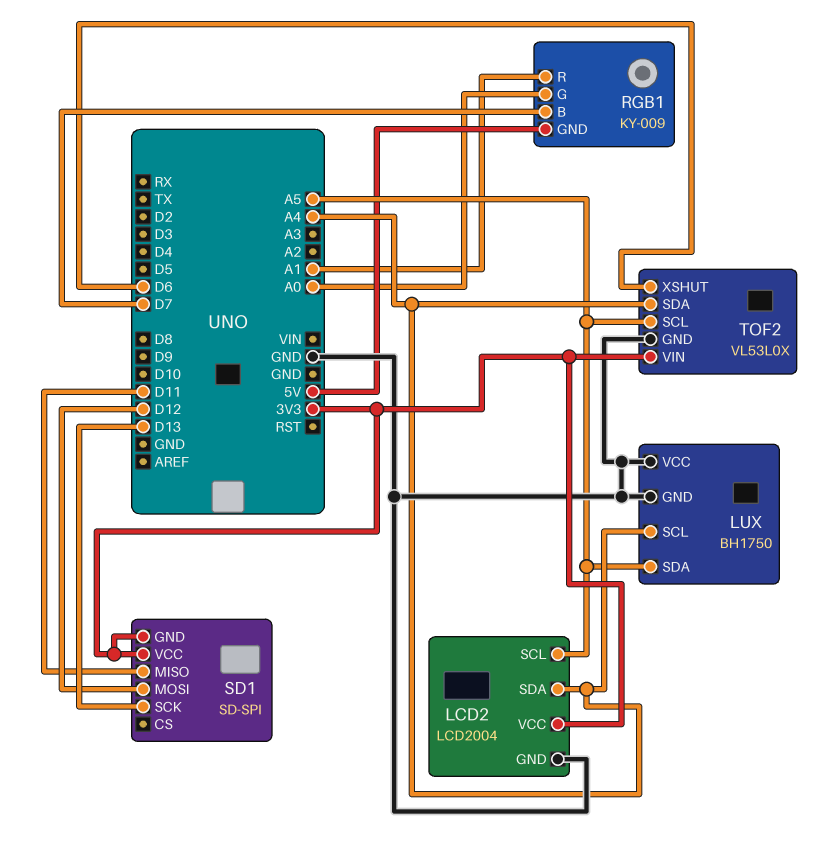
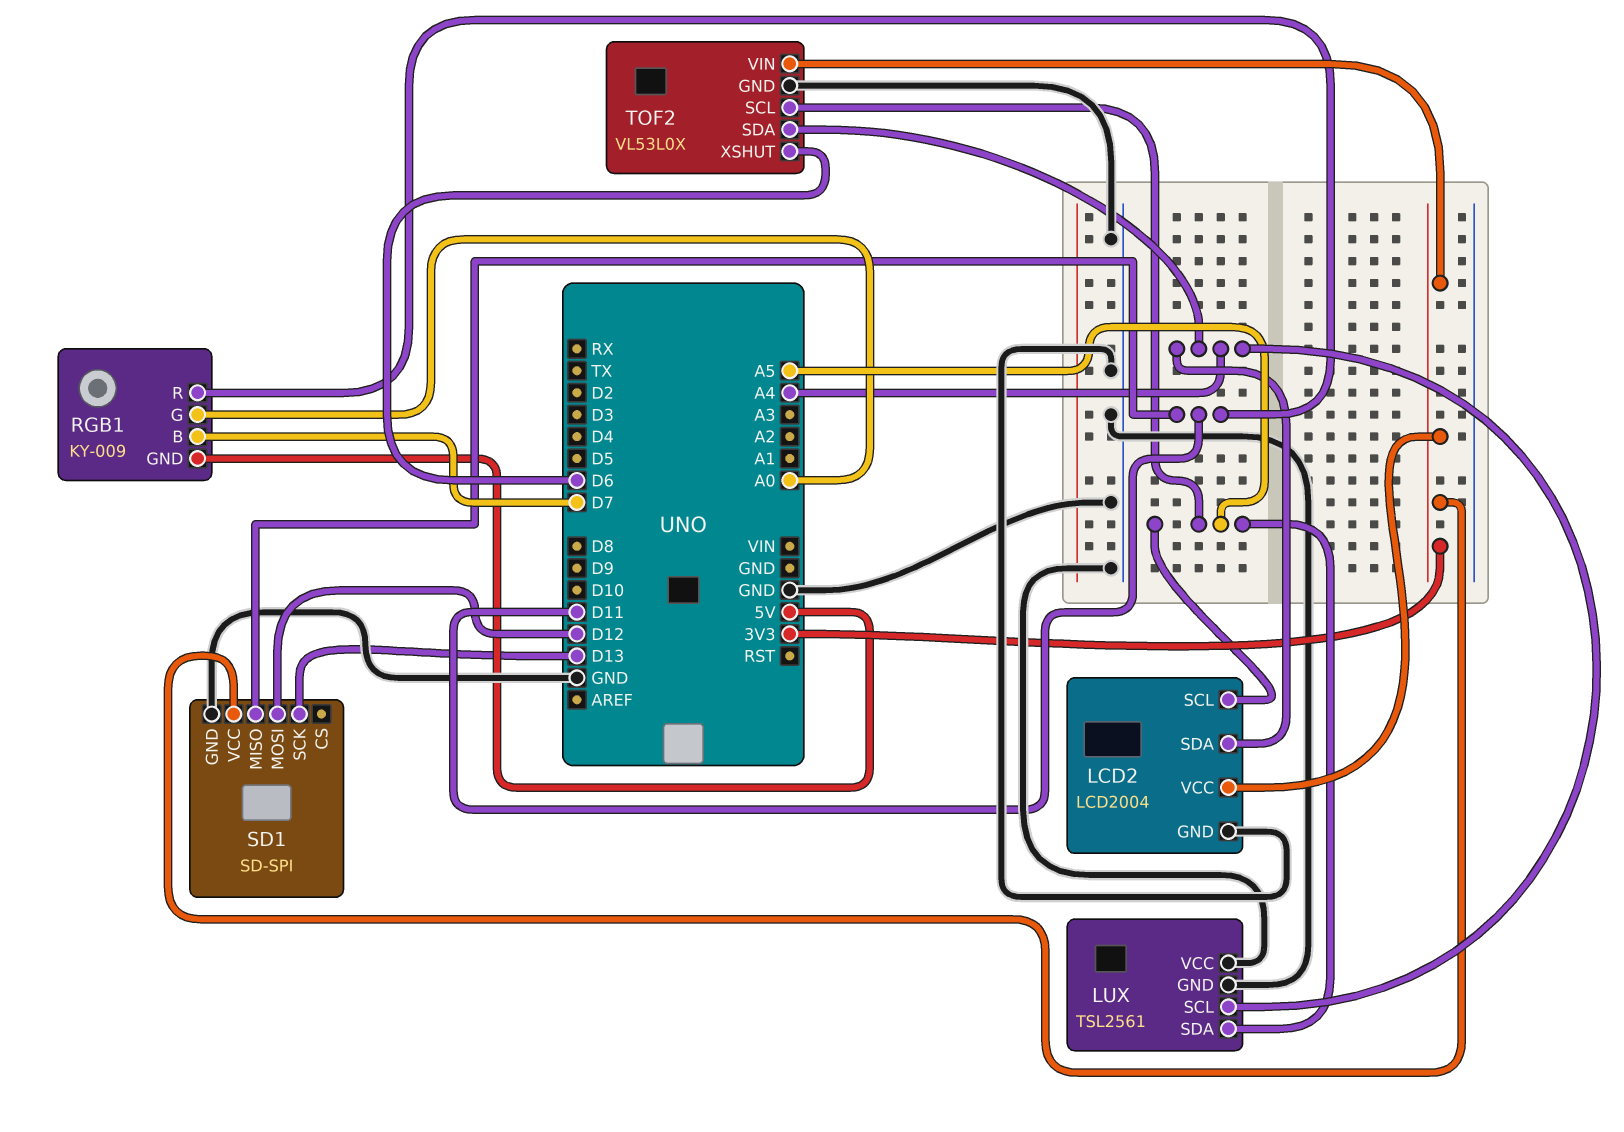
LUX: BH1750 -> TSL2561
RGB1 pin R: A1 -> D11
SD1 pin GND: 3V3 -> GND

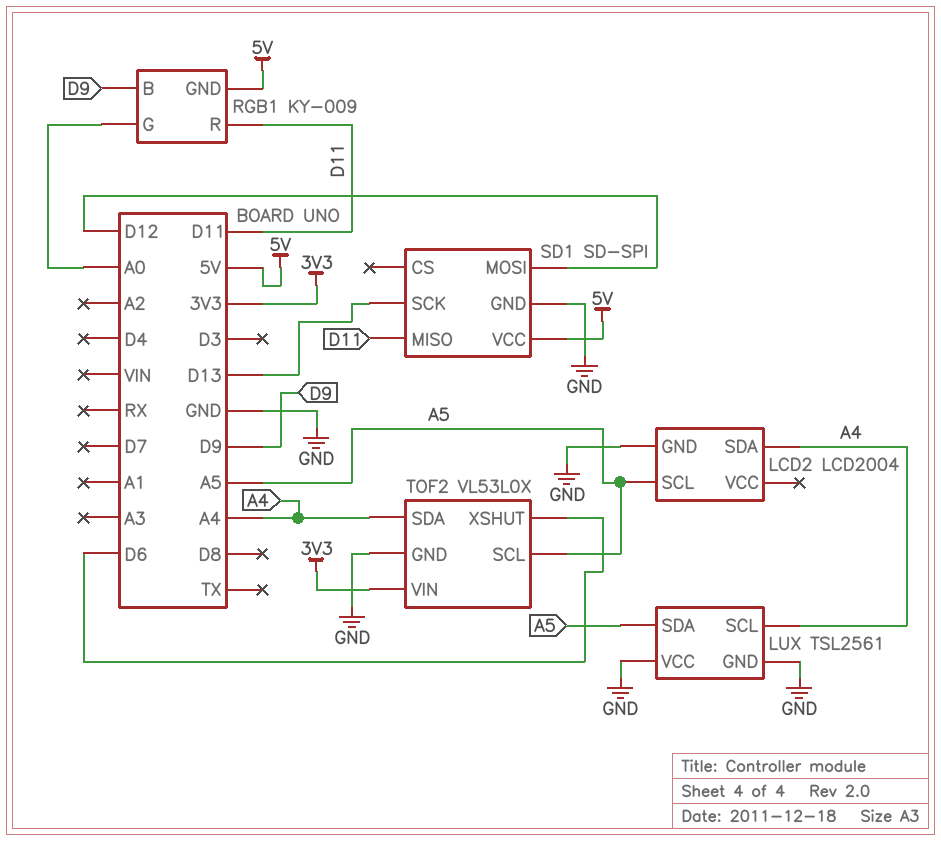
LCD2 pin VCC: 3V3 -> none
RGB1 pin B: D7 -> D9
SD1 pin VCC: 3V3 -> 5V

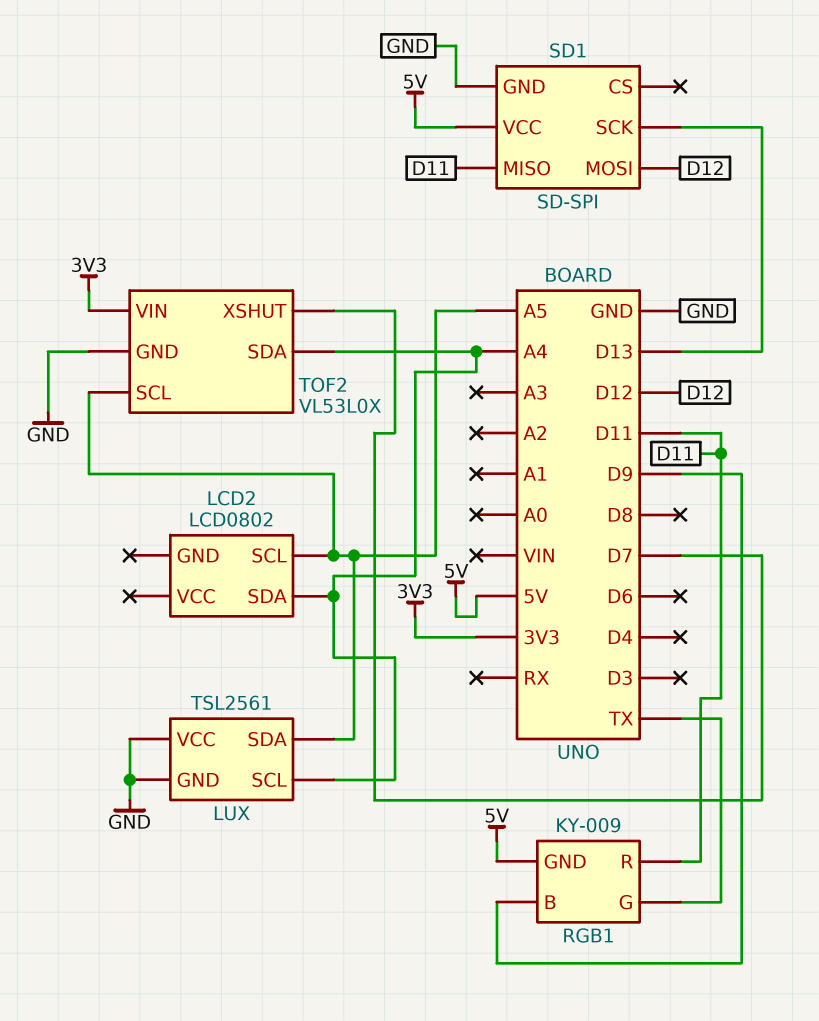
LCD2: LCD2004 -> LCD0802
LCD2 pin GND: GND -> none
RGB1 pin G: A0 -> TX
TOF2 pin XSHUT: D6 -> D7

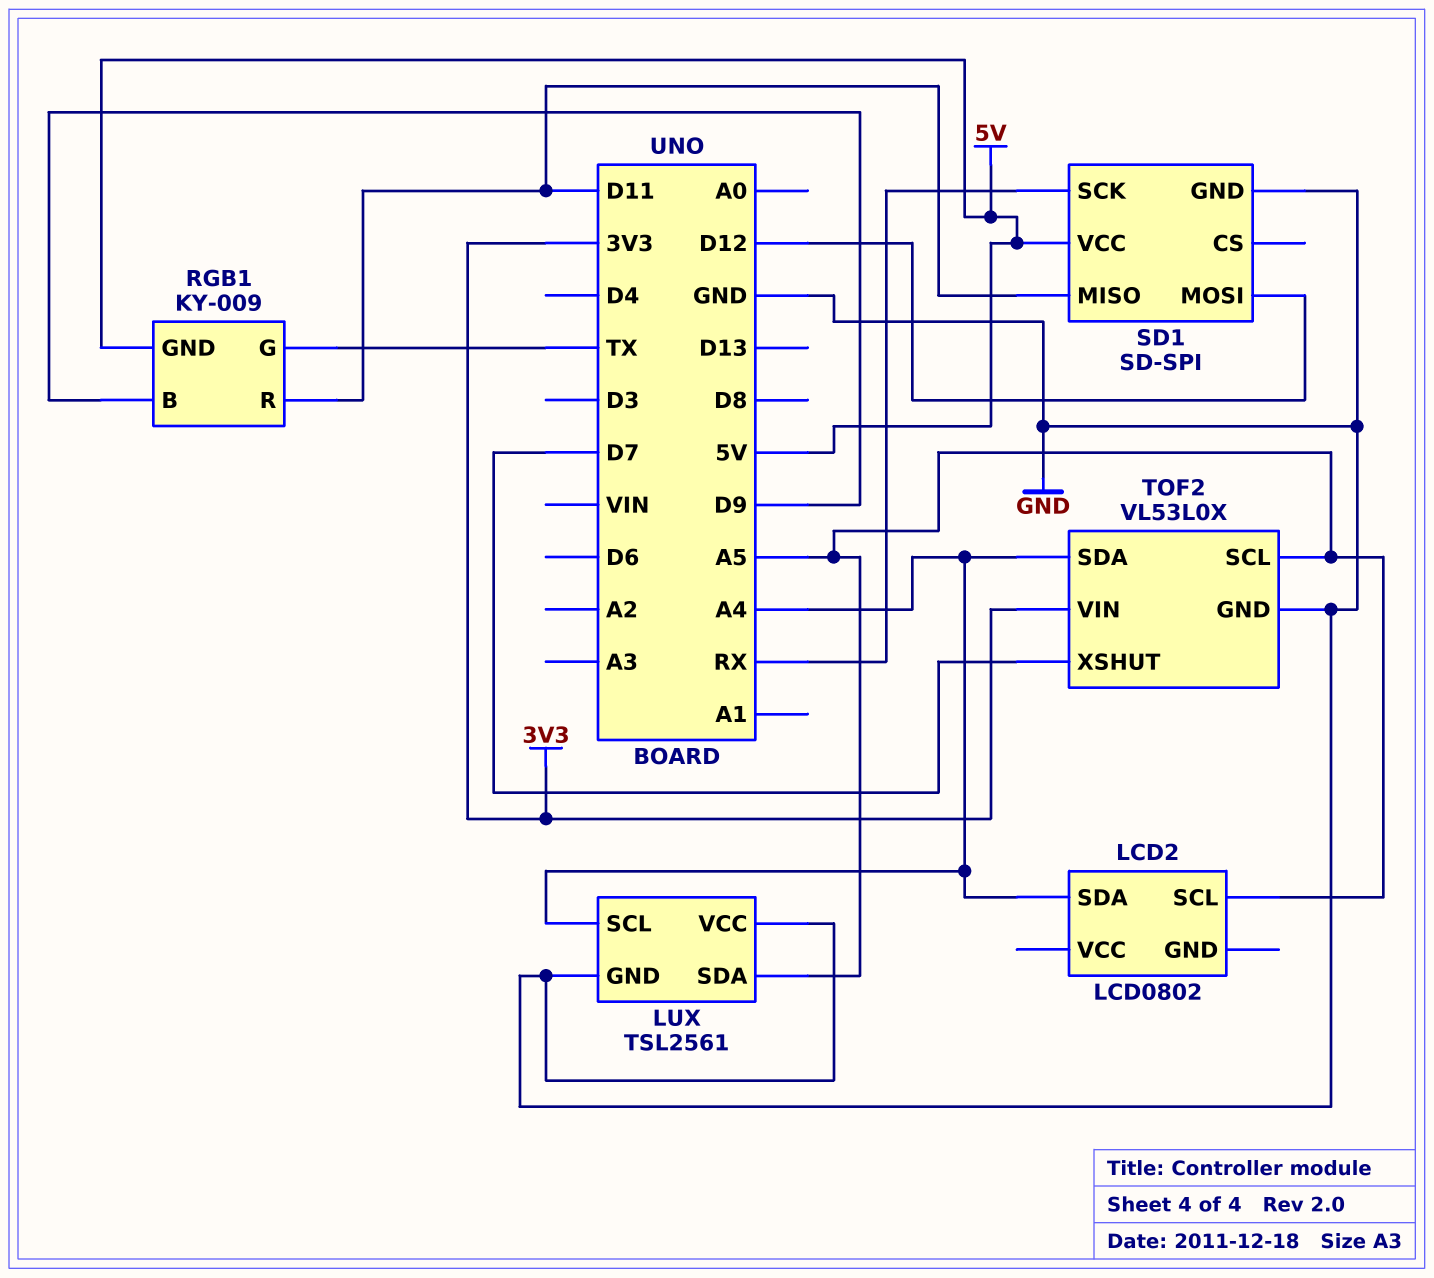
SD1 pin SCK: D13 -> RX

